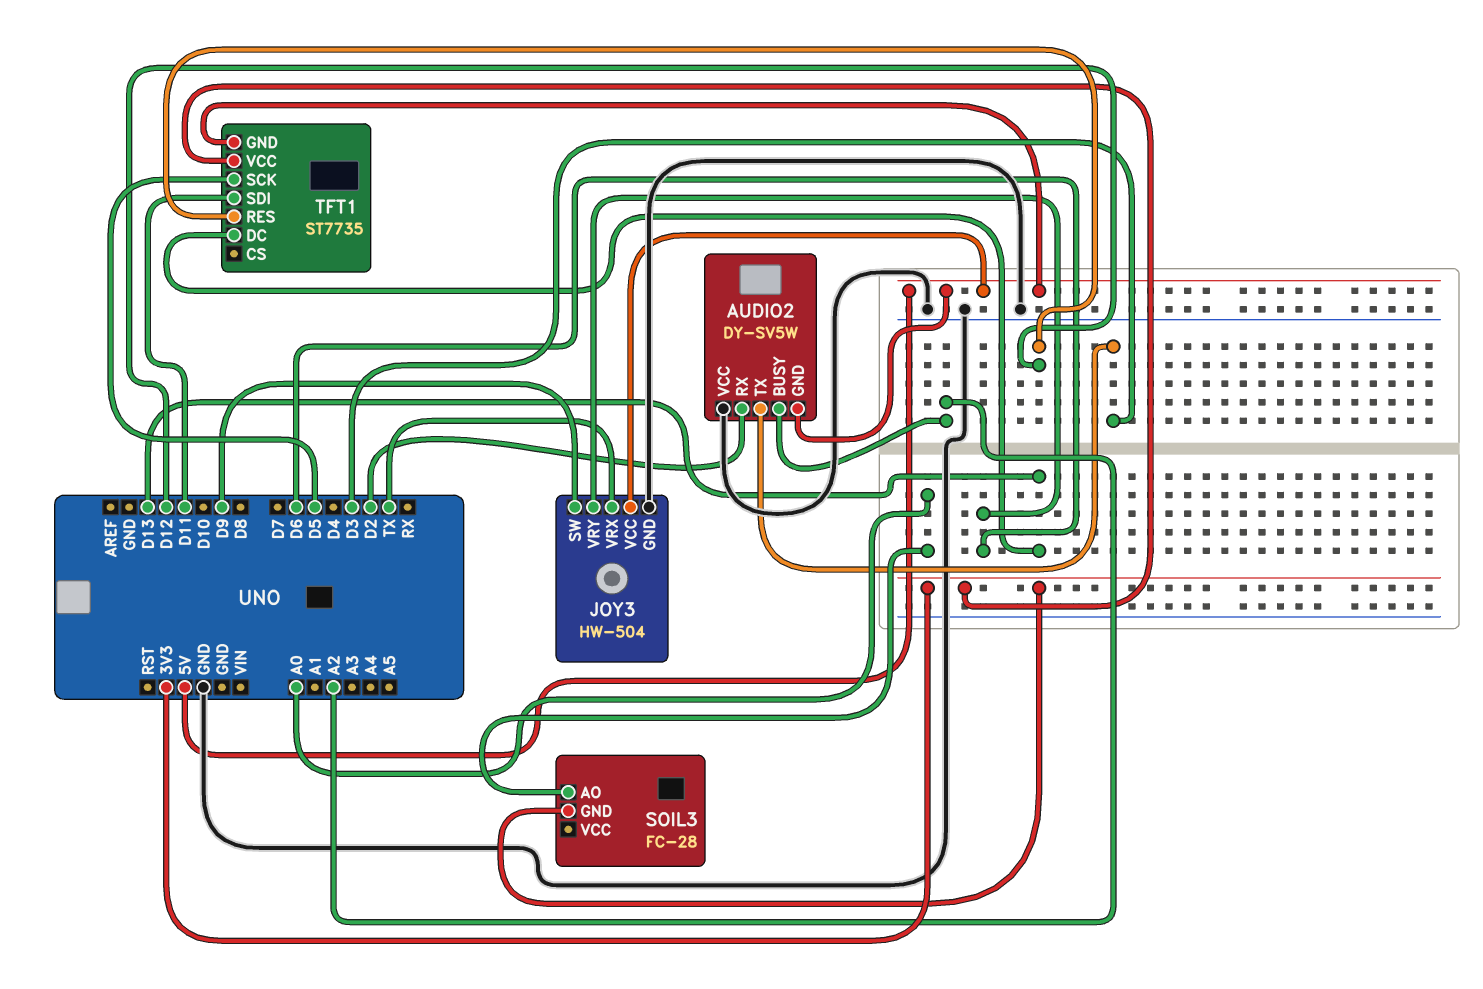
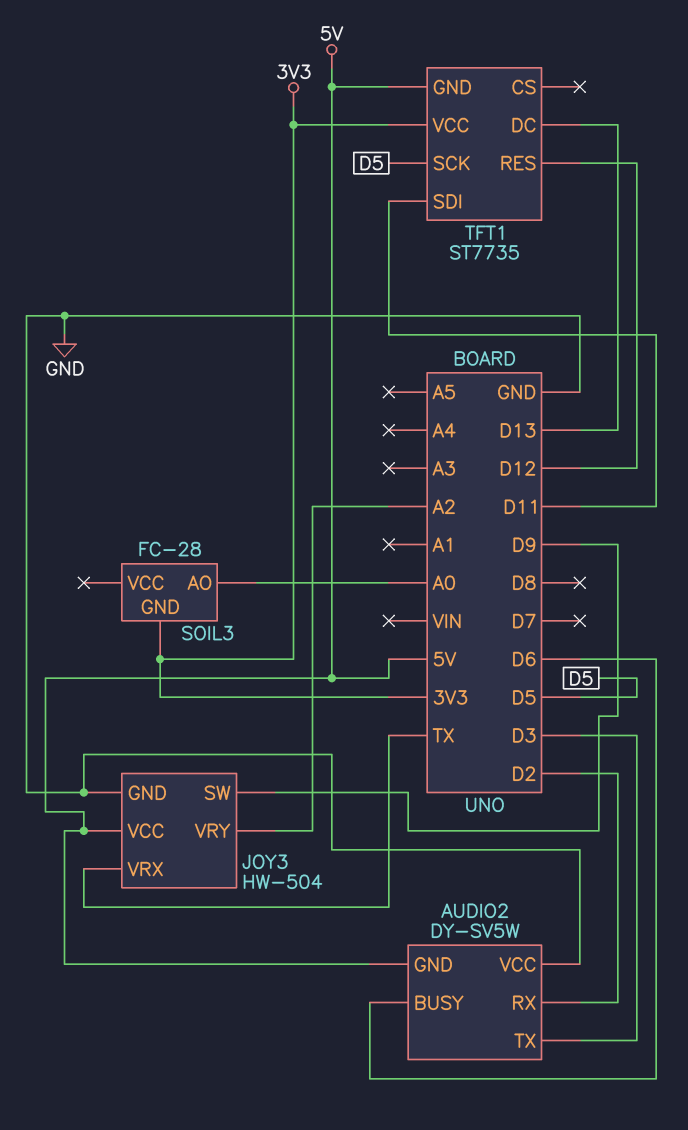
AUDIO2 pin BUSY: A2 -> D6
JOY3 pin VRY: D6 -> A2

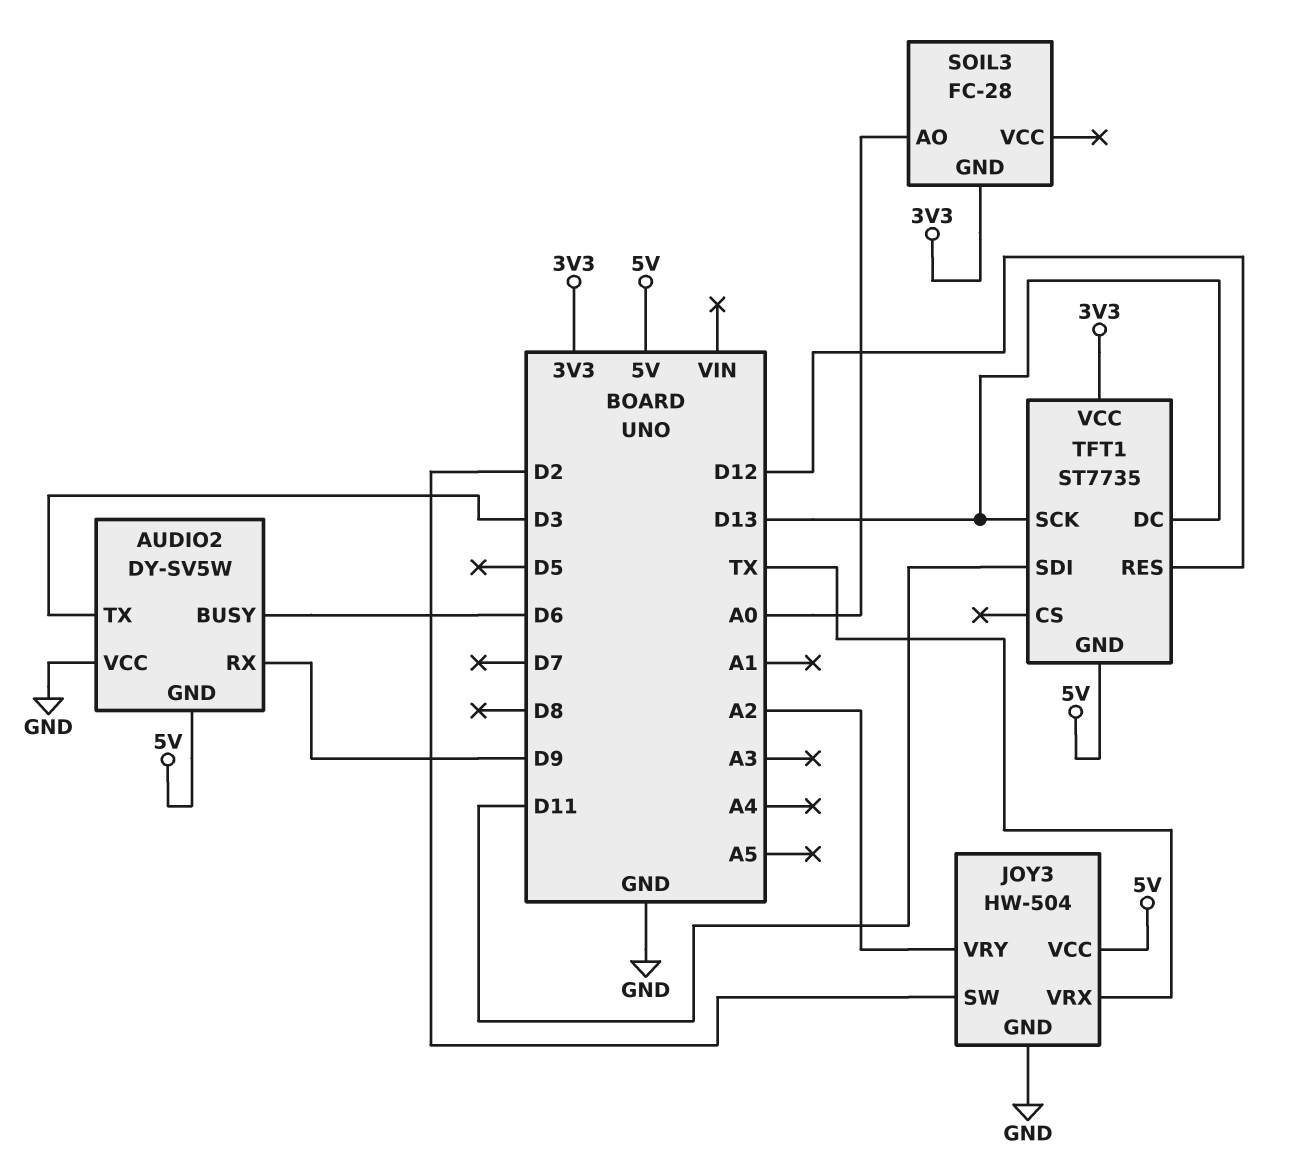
AUDIO2 pin RX: D2 -> D9
JOY3 pin SW: D9 -> D2
TFT1 pin SCK: D5 -> D13

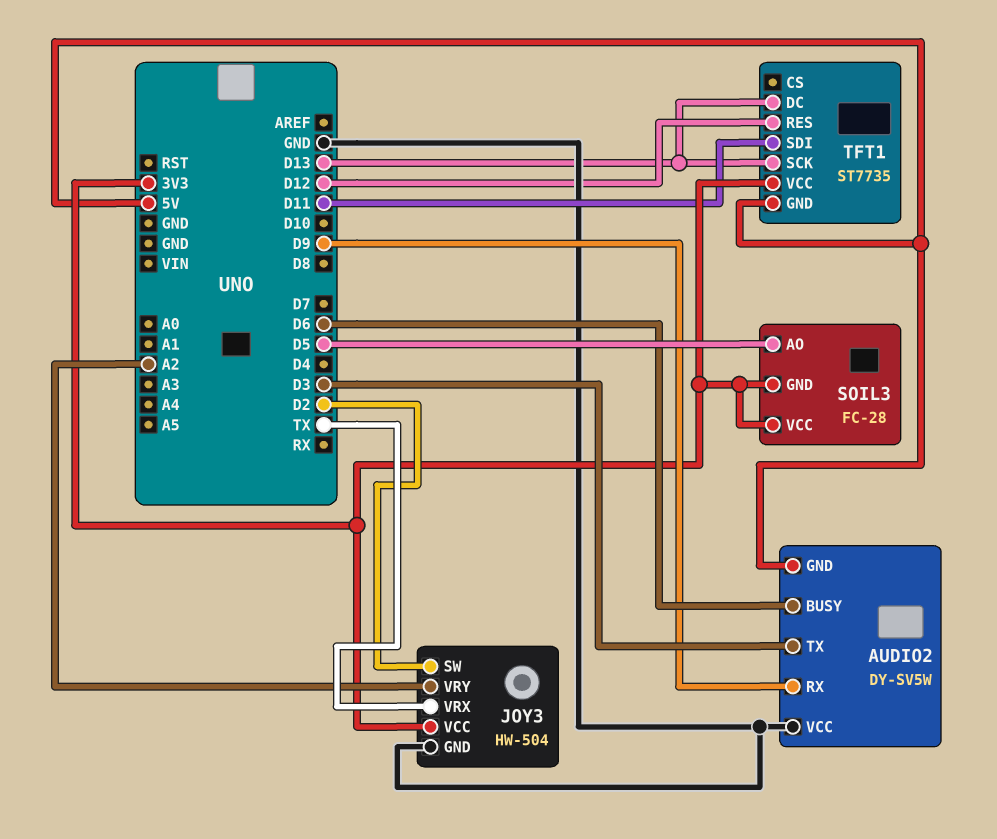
JOY3 pin VCC: 5V -> 3V3
SOIL3 pin AO: A0 -> D5
SOIL3 pin VCC: none -> 3V3

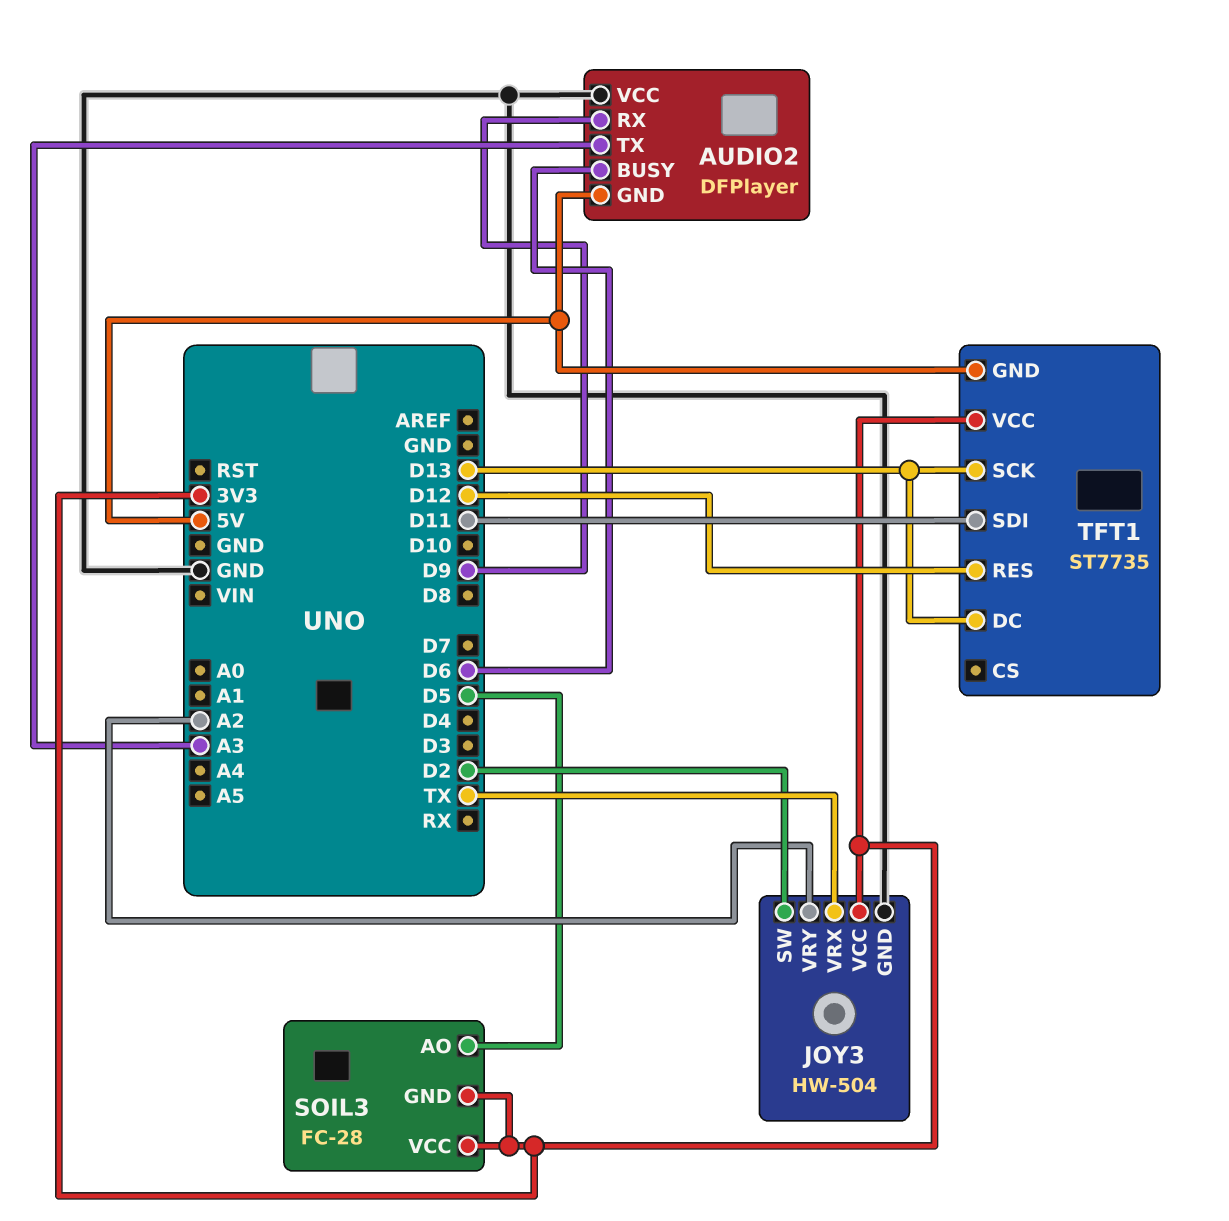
AUDIO2: DY-SV5W -> DFPlayer
AUDIO2 pin TX: D3 -> A3

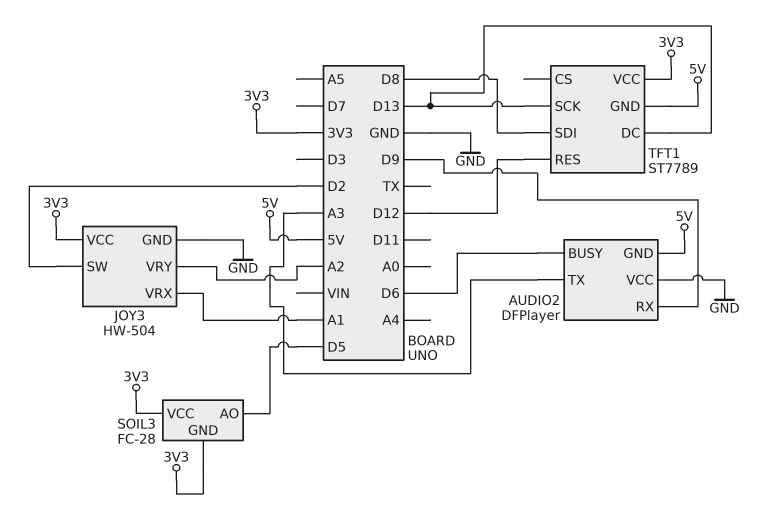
JOY3 pin VRX: TX -> A1
TFT1: ST7735 -> ST7789
TFT1 pin SDI: D11 -> D8

